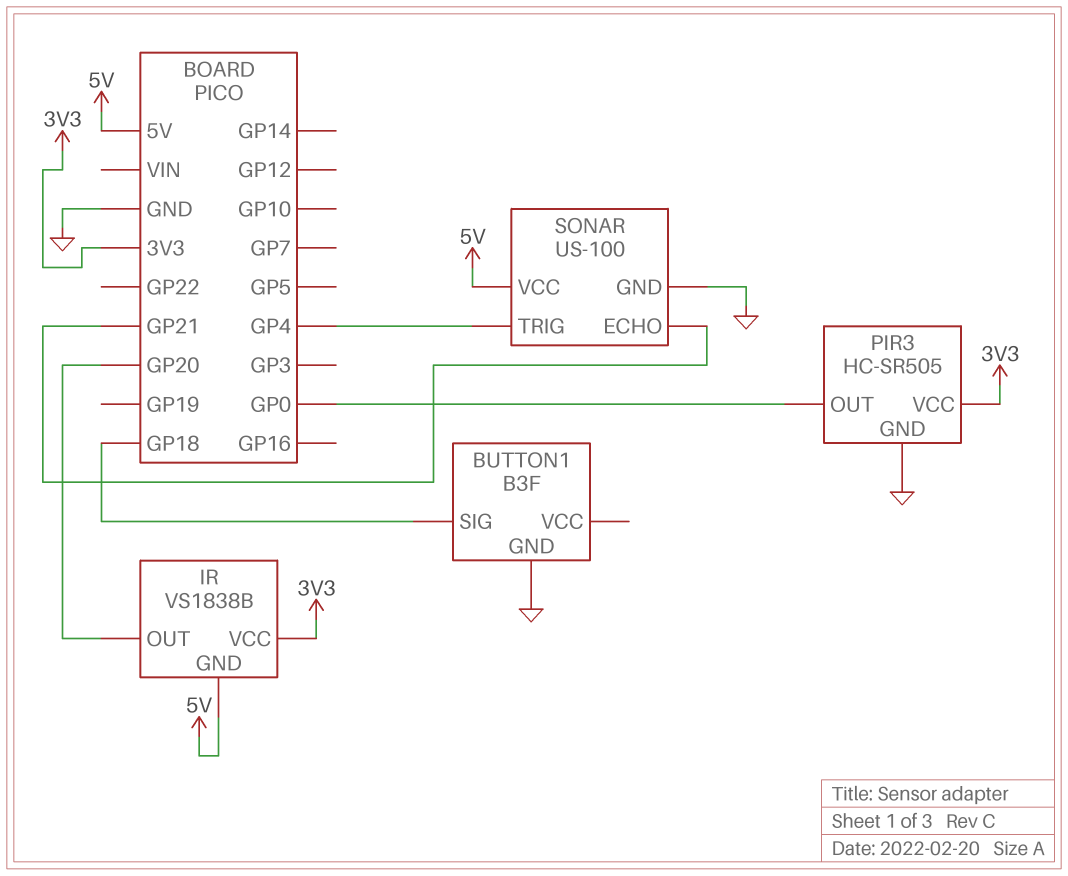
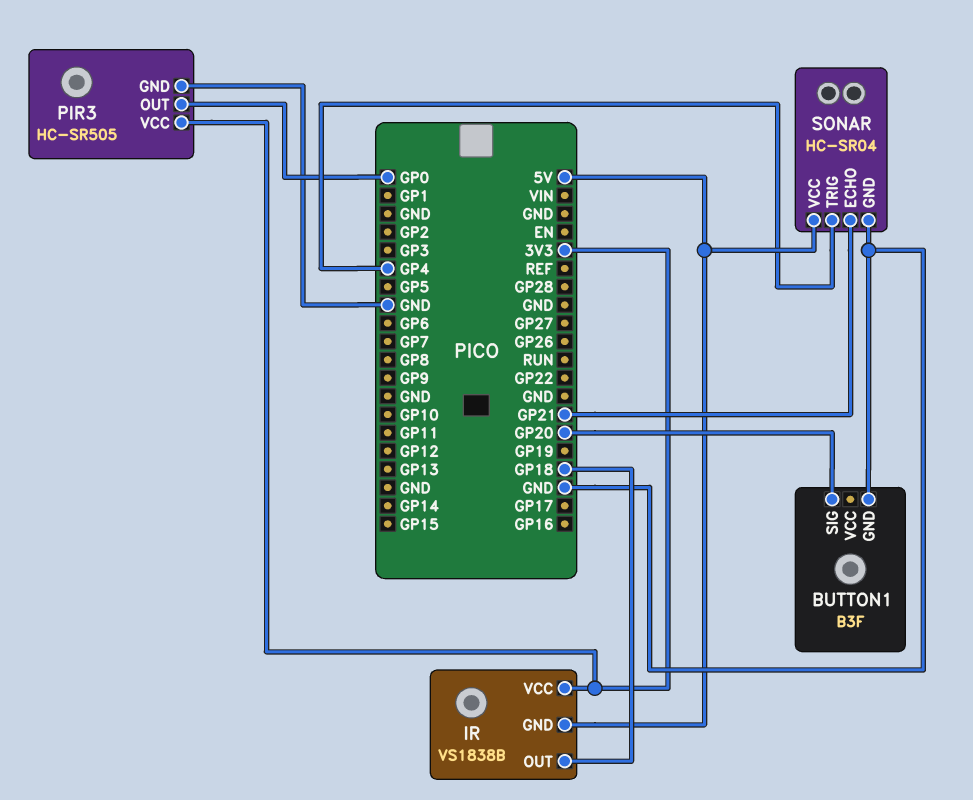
BUTTON1 pin SIG: GP18 -> GP20
IR pin OUT: GP20 -> GP18
SONAR: US-100 -> HC-SR04

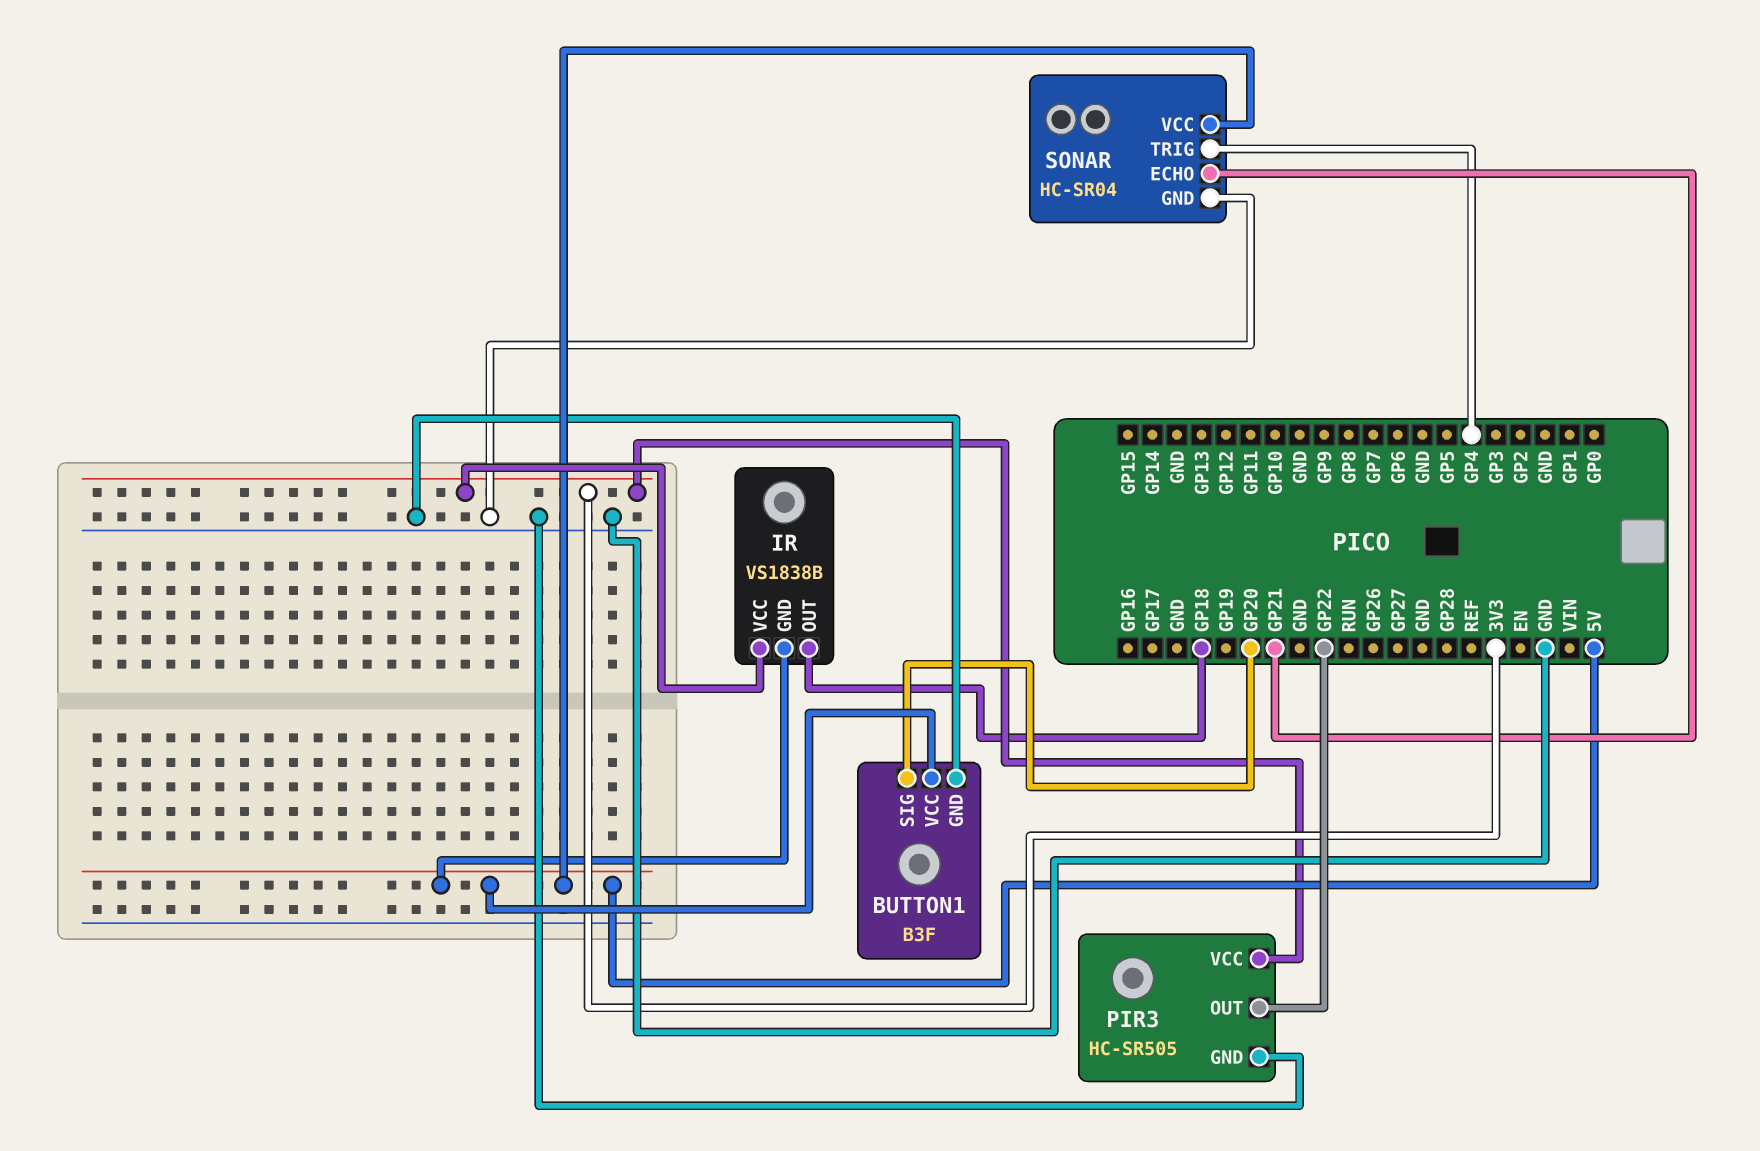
BUTTON1 pin VCC: none -> 5V
PIR3 pin OUT: GP0 -> GP22

